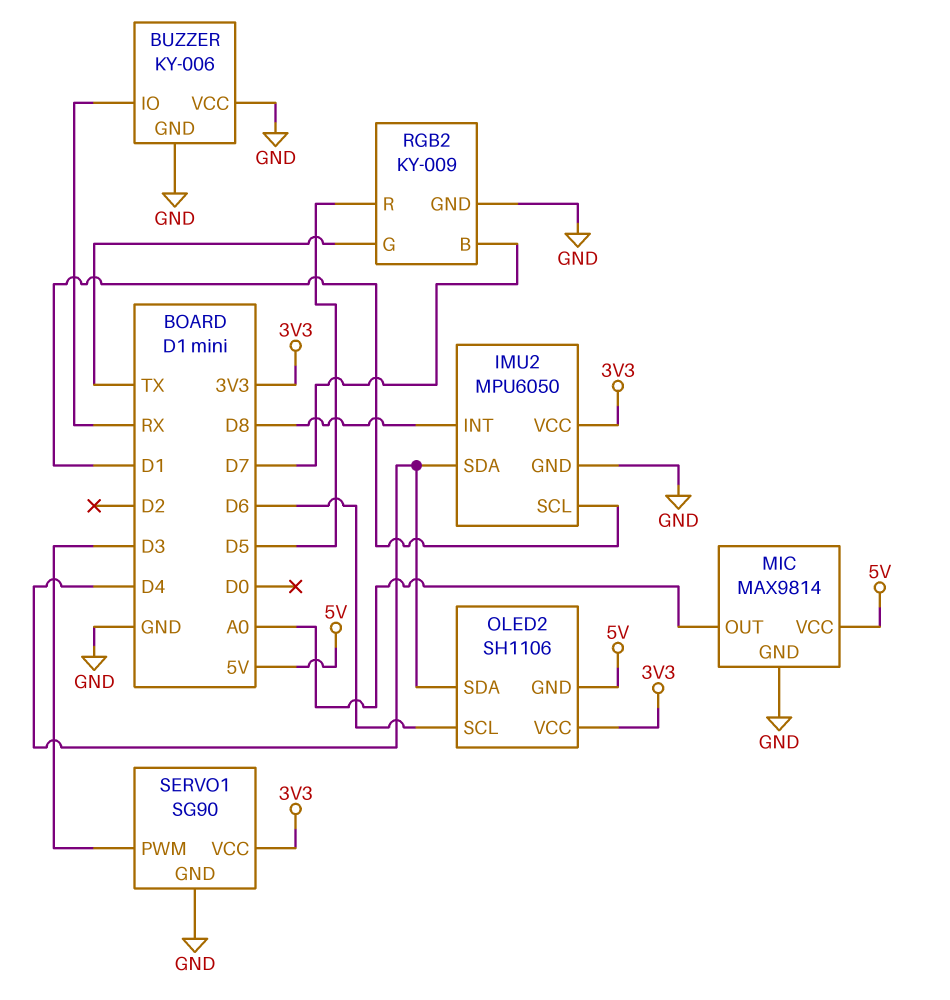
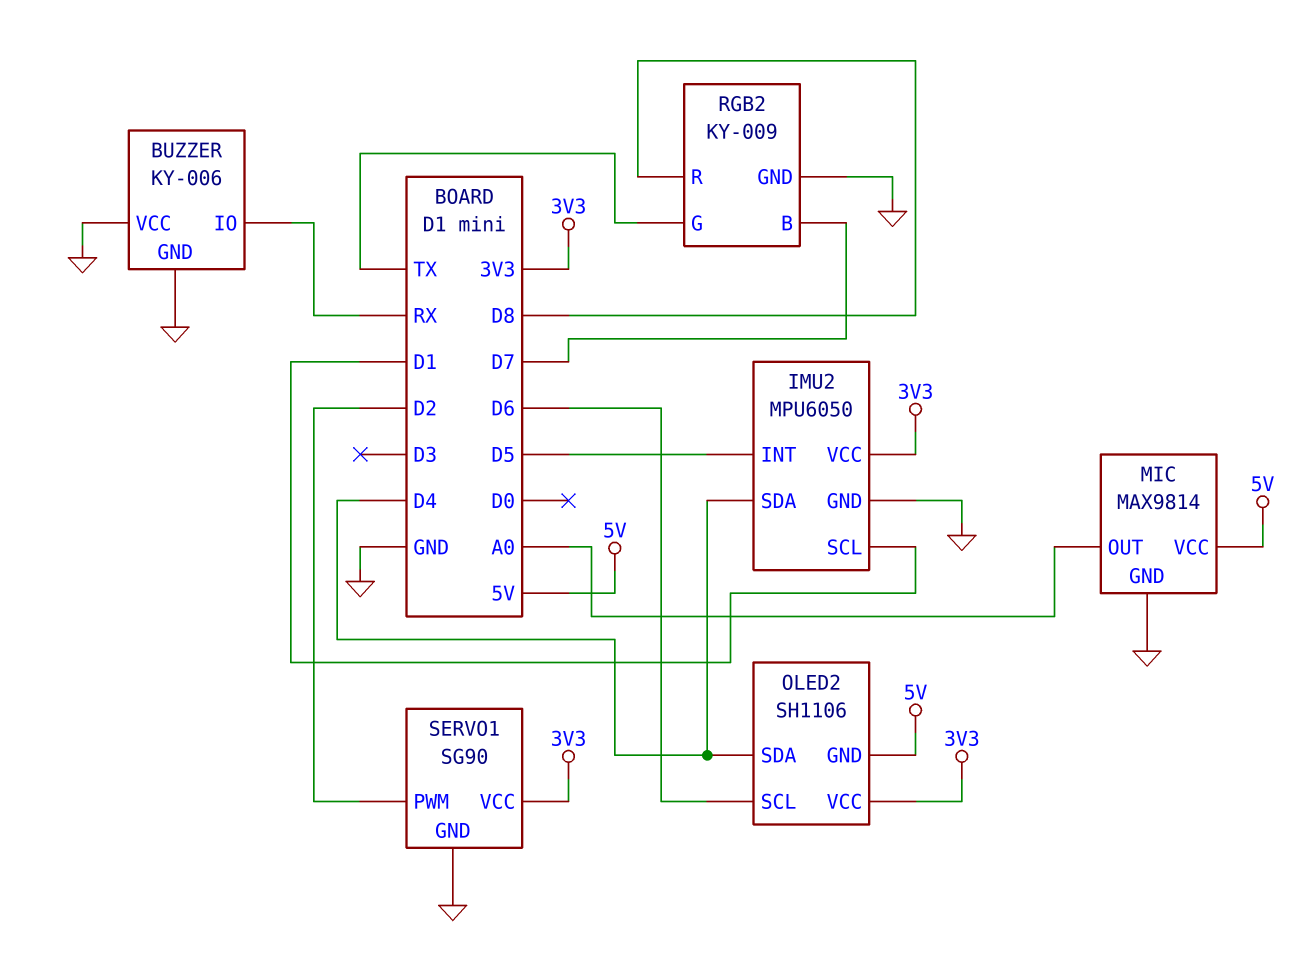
IMU2 pin INT: D8 -> D5
RGB2 pin R: D5 -> D8
SERVO1 pin PWM: D3 -> D2

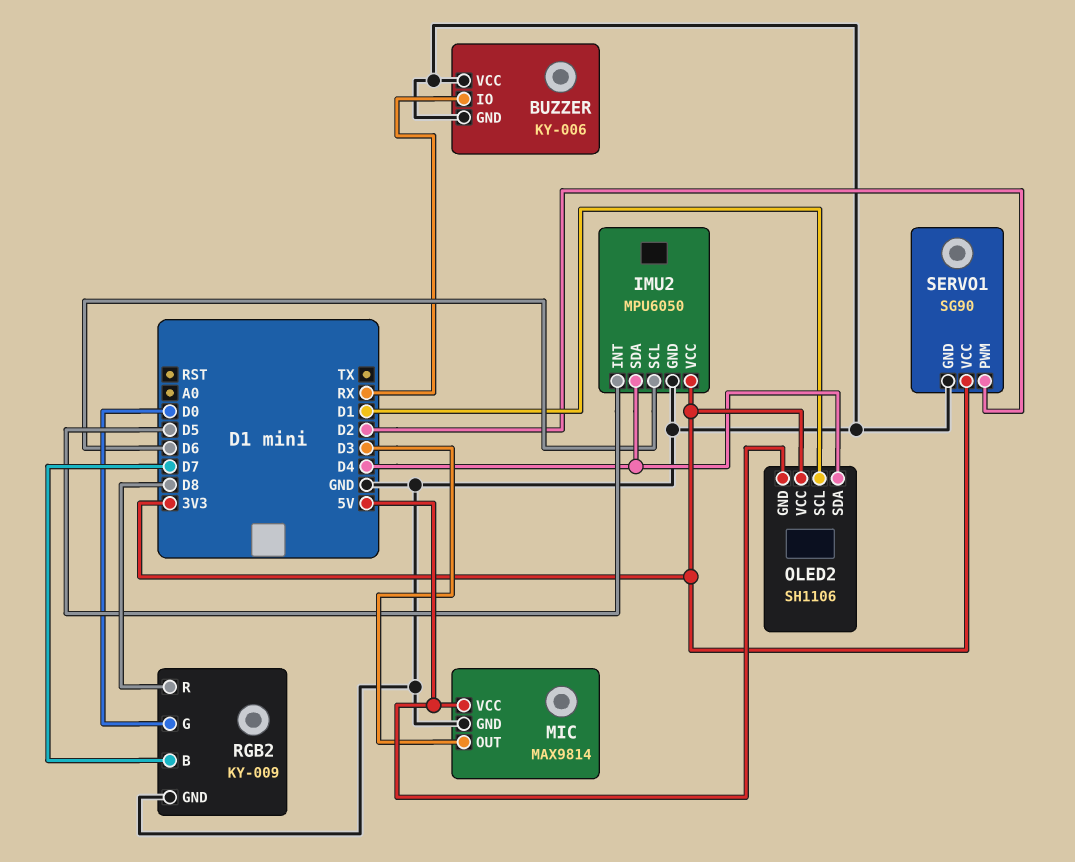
IMU2 pin SCL: D1 -> D6
MIC pin OUT: A0 -> D3
OLED2 pin SCL: D6 -> D1
RGB2 pin G: TX -> D0

